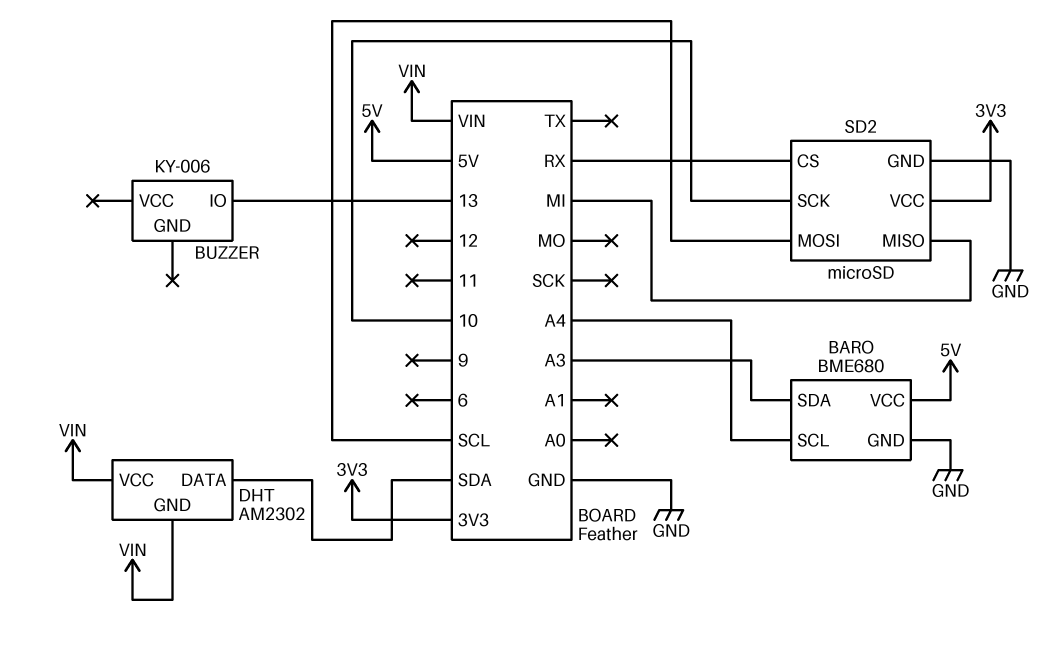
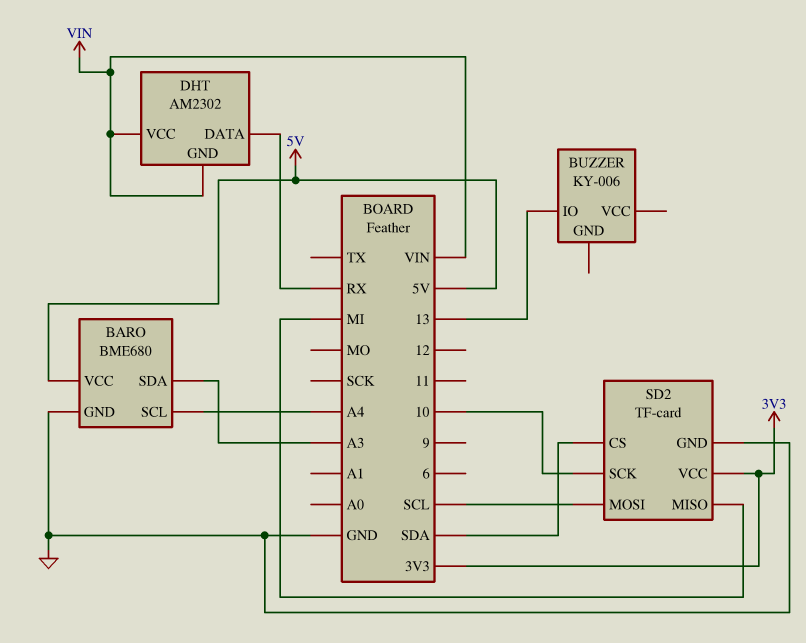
DHT pin DATA: SDA -> RX
SD2: microSD -> TF-card
SD2 pin CS: RX -> SDA

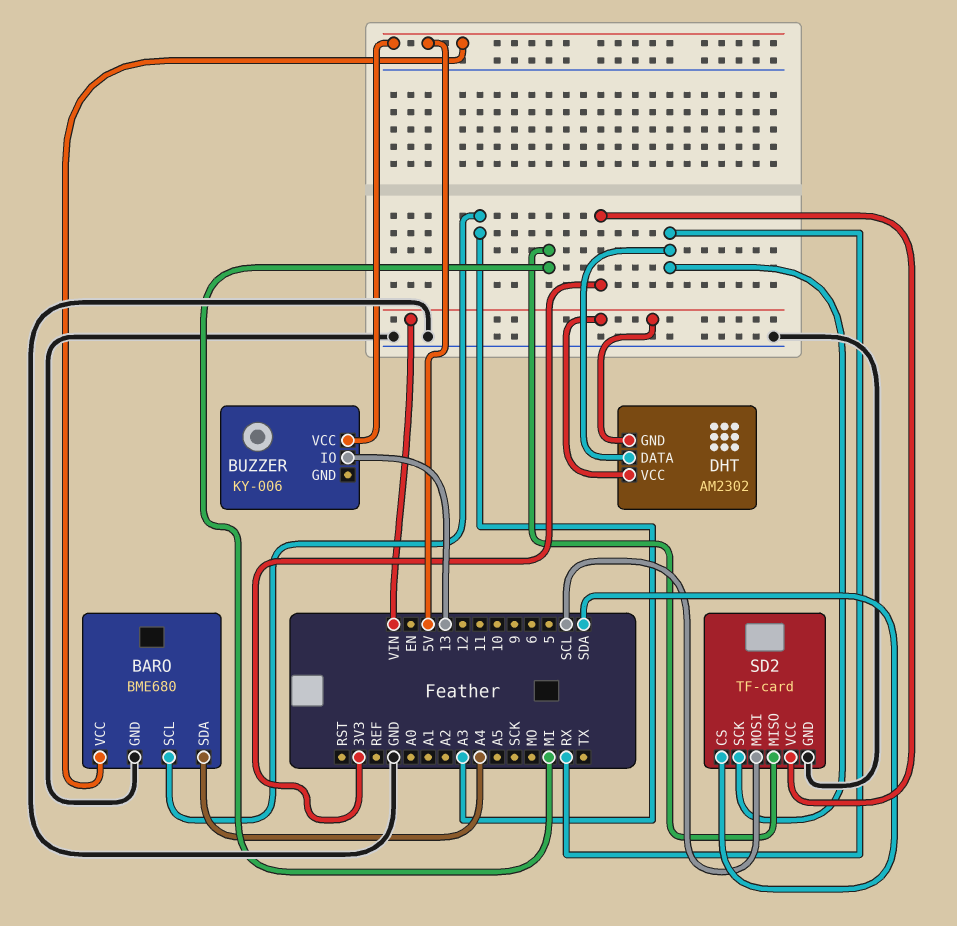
BARO pin SCL: A4 -> A3
BARO pin SDA: A3 -> A4
BUZZER pin VCC: none -> 5V
SD2 pin SCK: 10 -> RX

